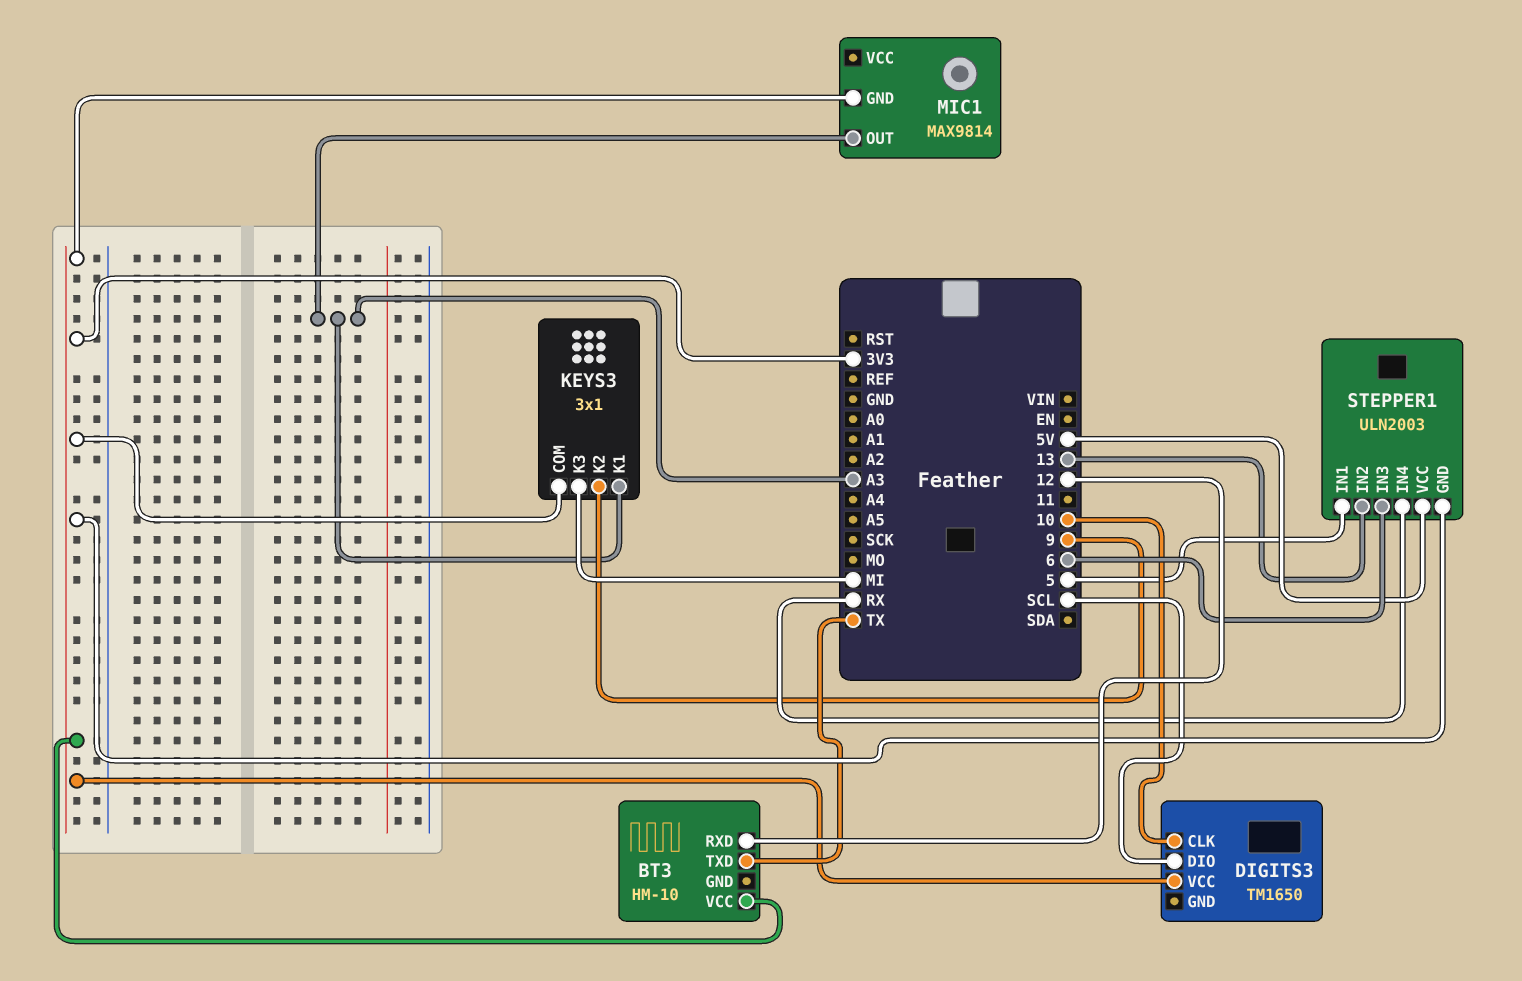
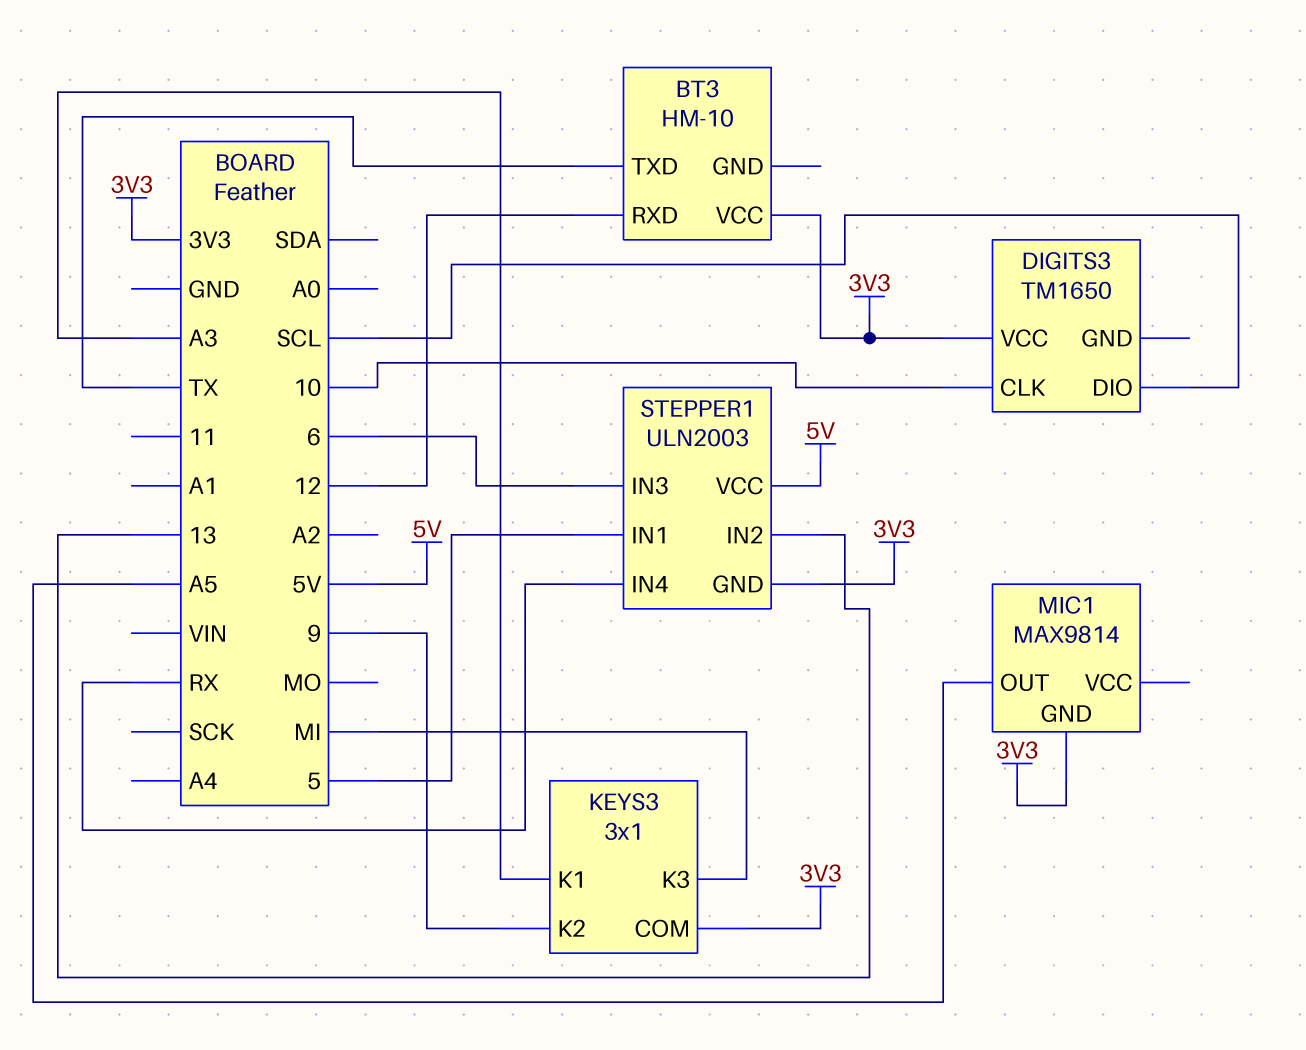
MIC1 pin OUT: A3 -> A5

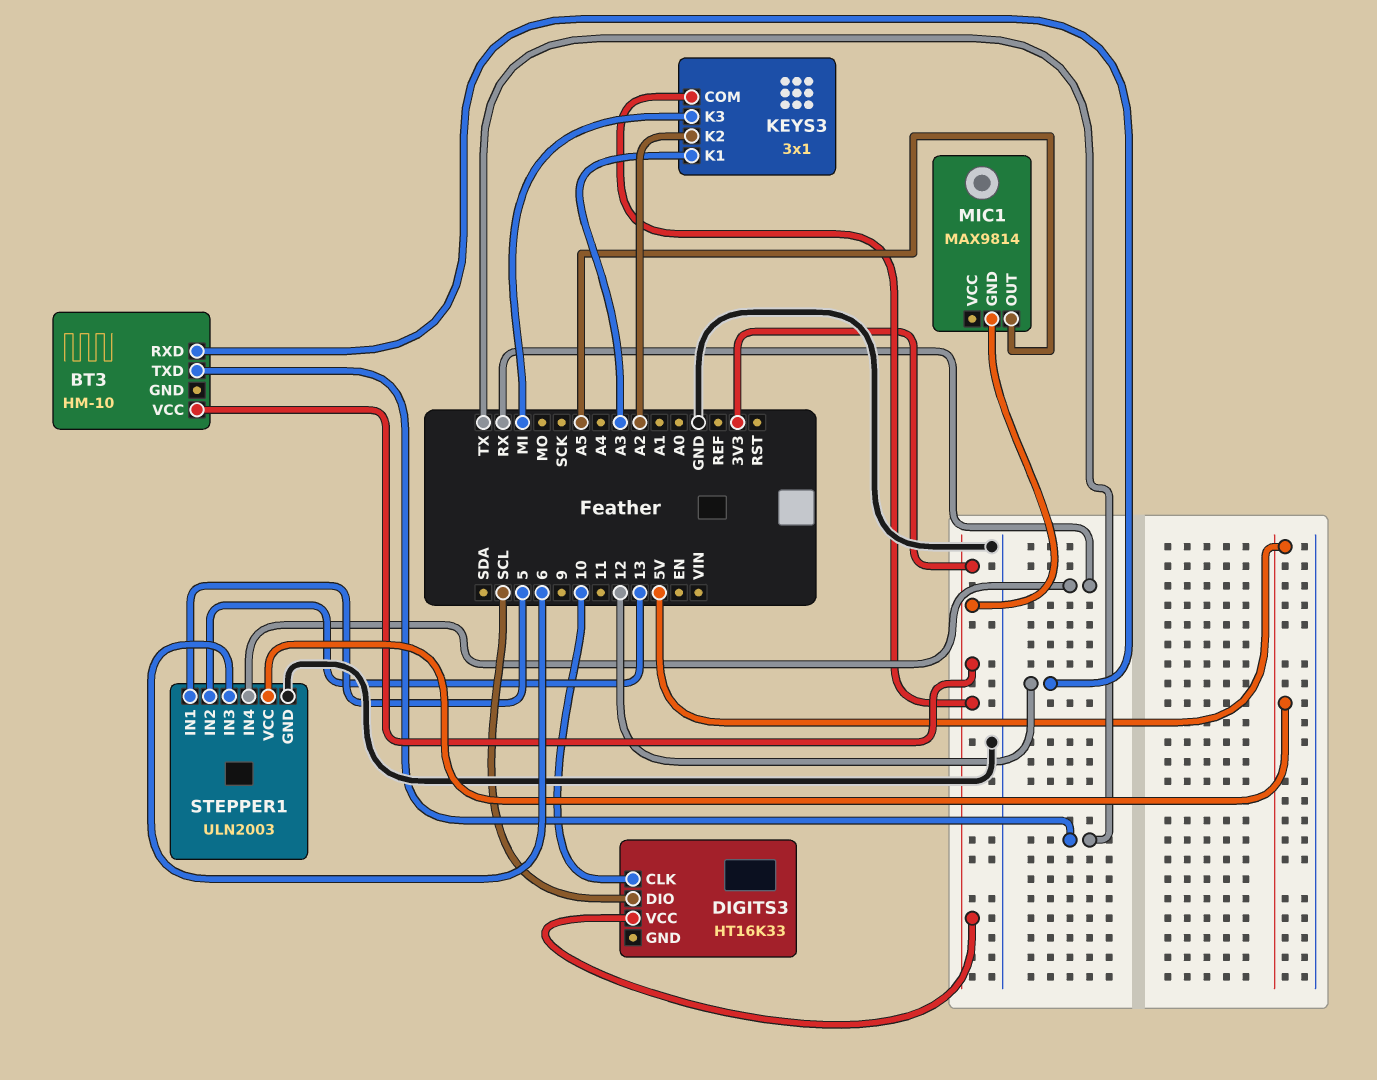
DIGITS3: TM1650 -> HT16K33
KEYS3 pin K2: 9 -> A2
STEPPER1 pin GND: 3V3 -> GND

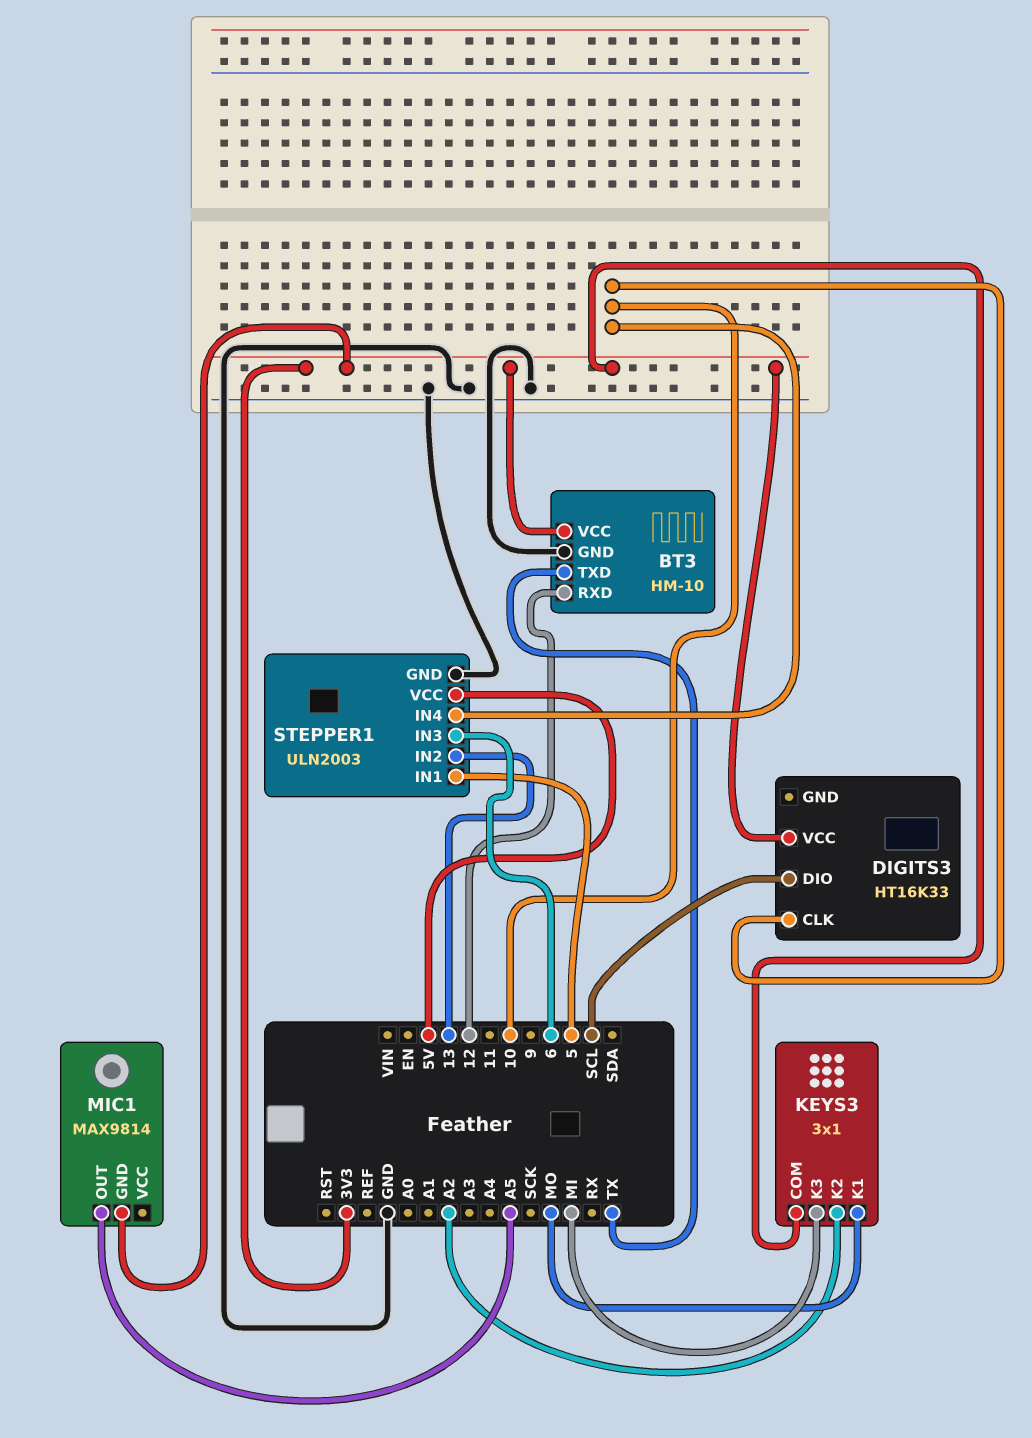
BT3 pin GND: none -> GND
KEYS3 pin K1: A3 -> MO
STEPPER1 pin IN4: RX -> 10

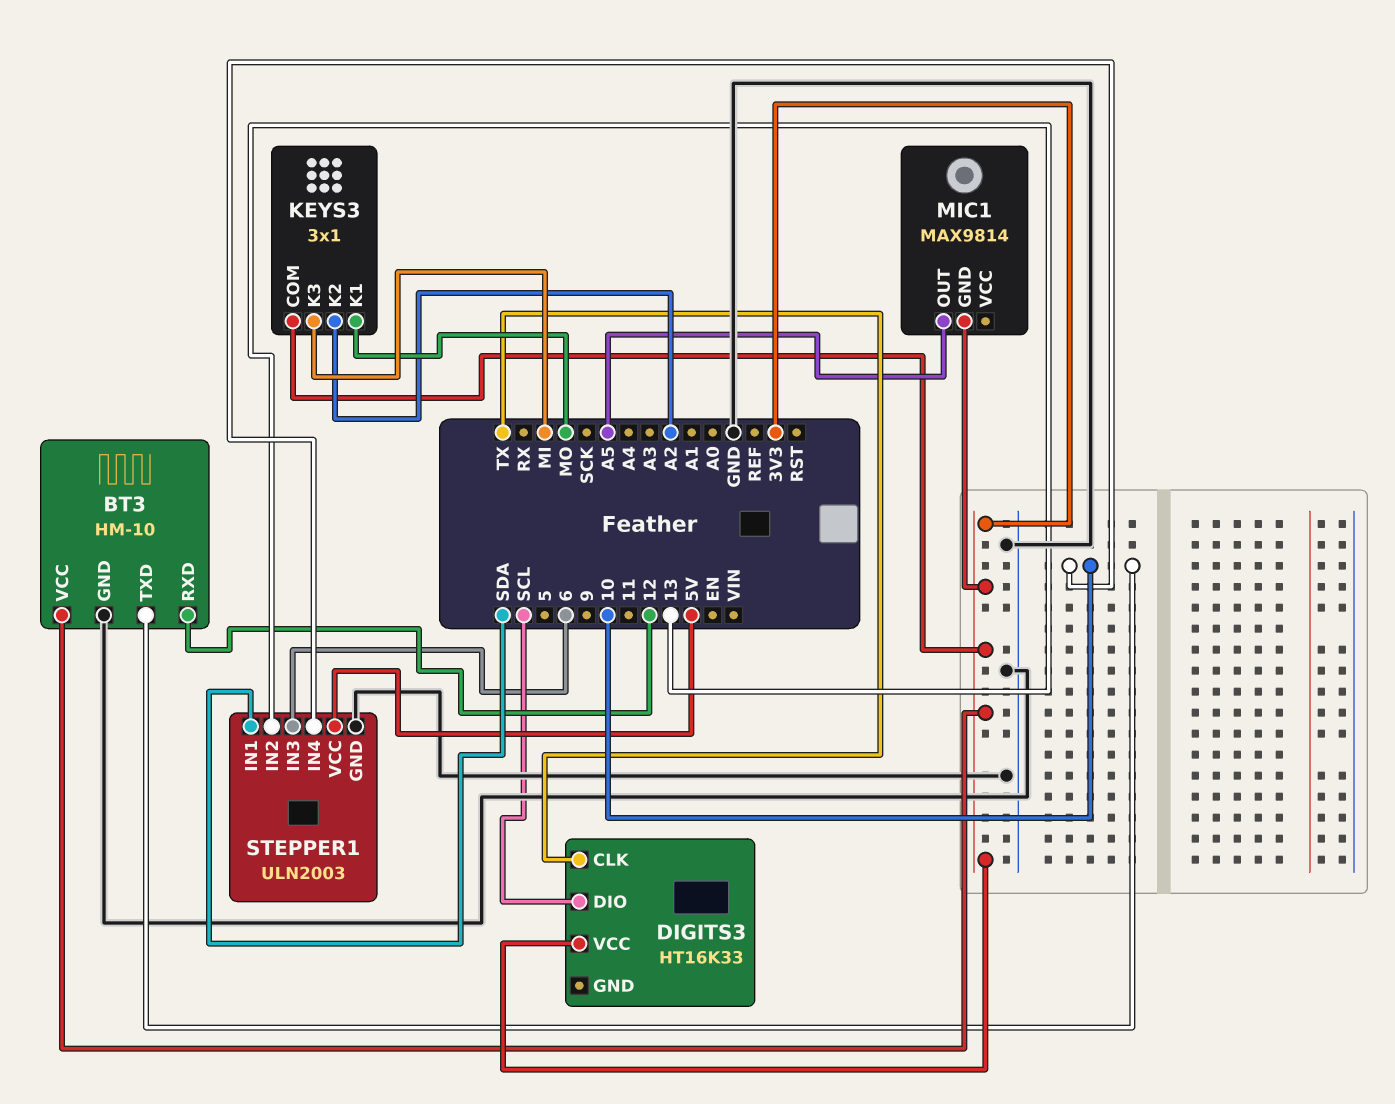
BT3 pin TXD: TX -> 10
DIGITS3 pin CLK: 10 -> TX
STEPPER1 pin IN1: 5 -> SDA

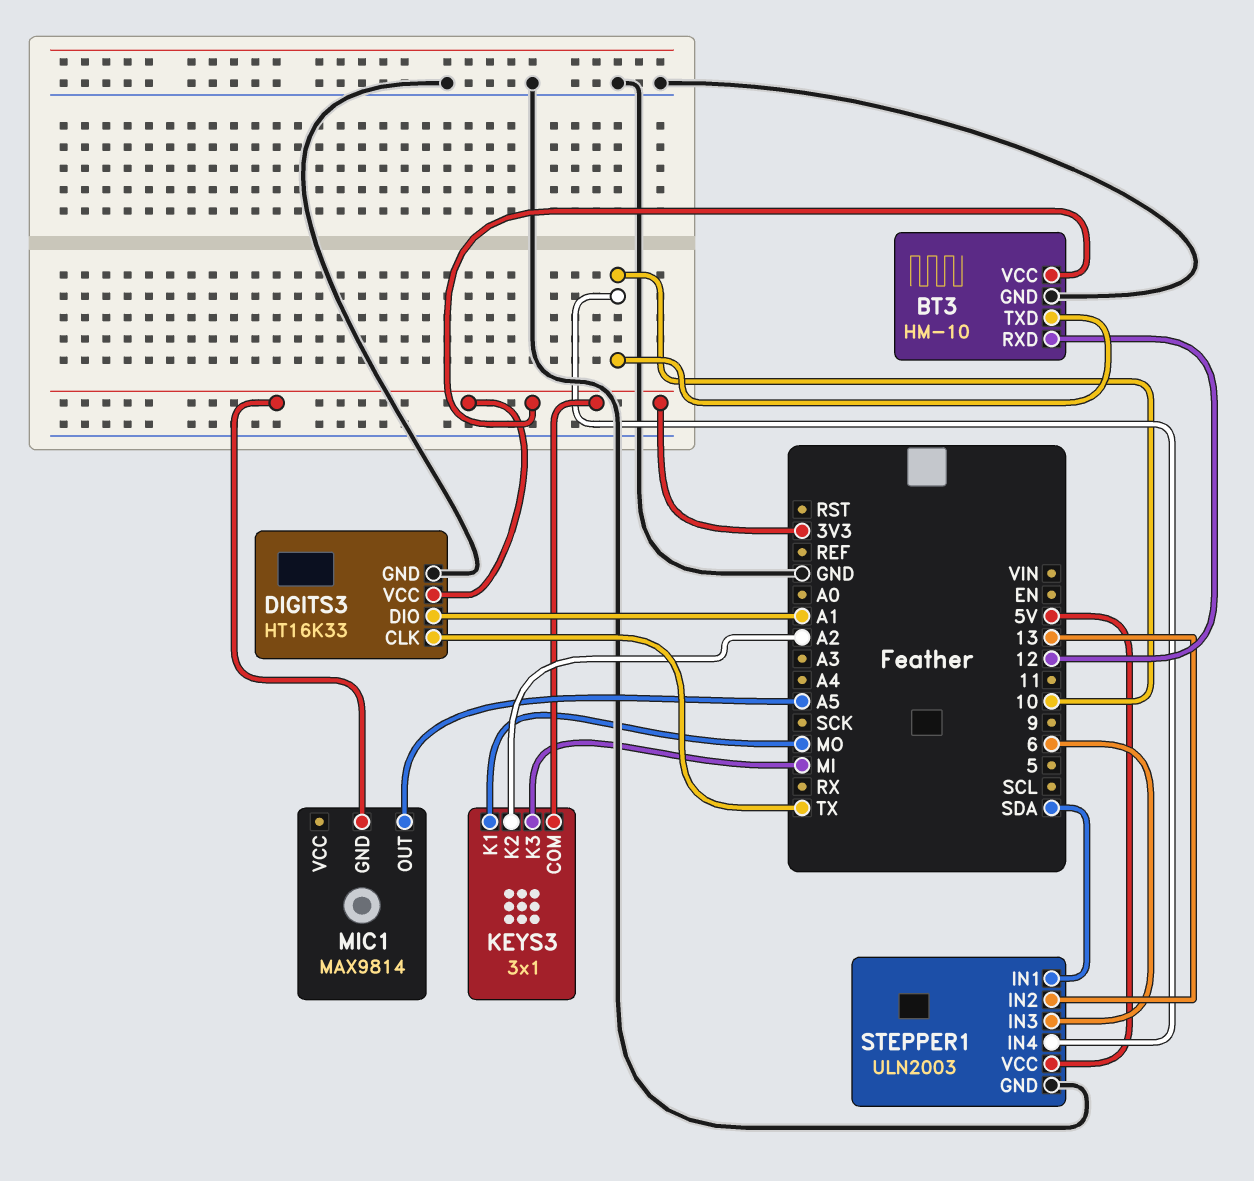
DIGITS3 pin DIO: SCL -> A1
DIGITS3 pin GND: none -> GND

